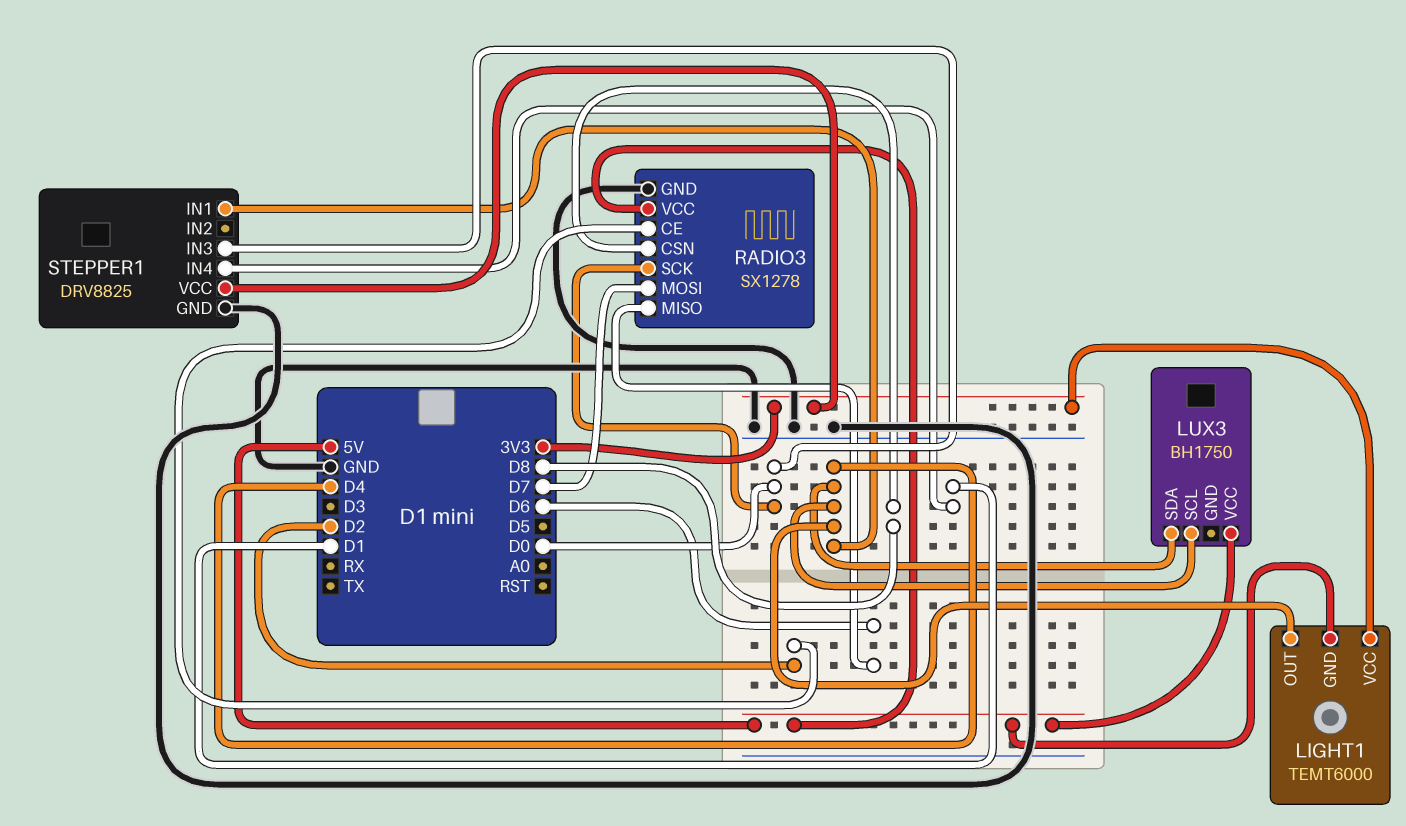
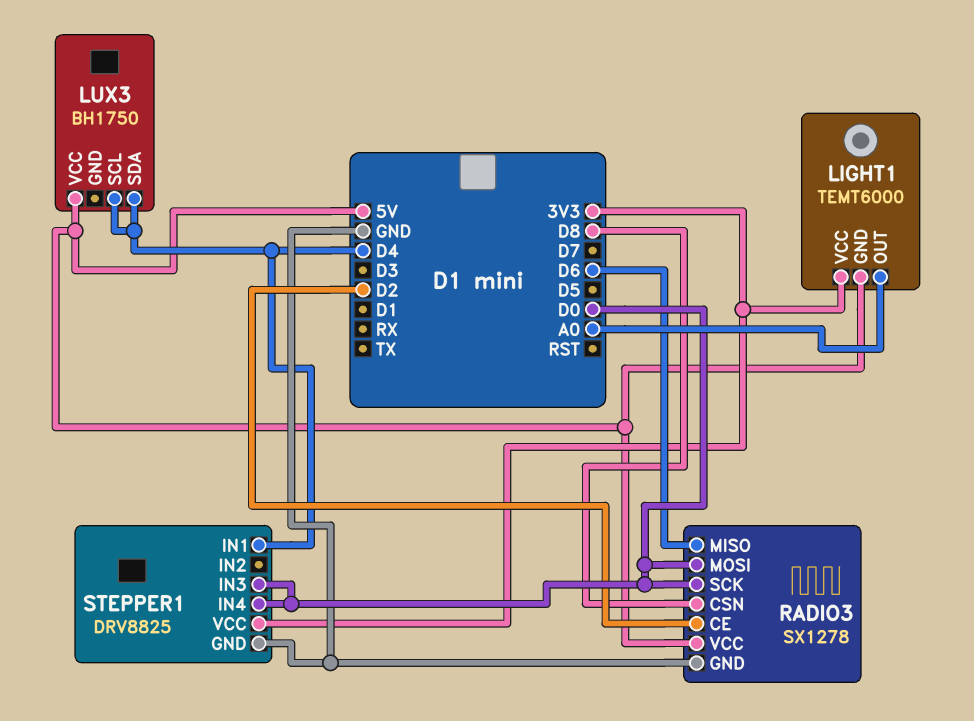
LIGHT1 pin OUT: D4 -> A0
RADIO3 pin MOSI: D7 -> D0
STEPPER1 pin IN4: D1 -> D0

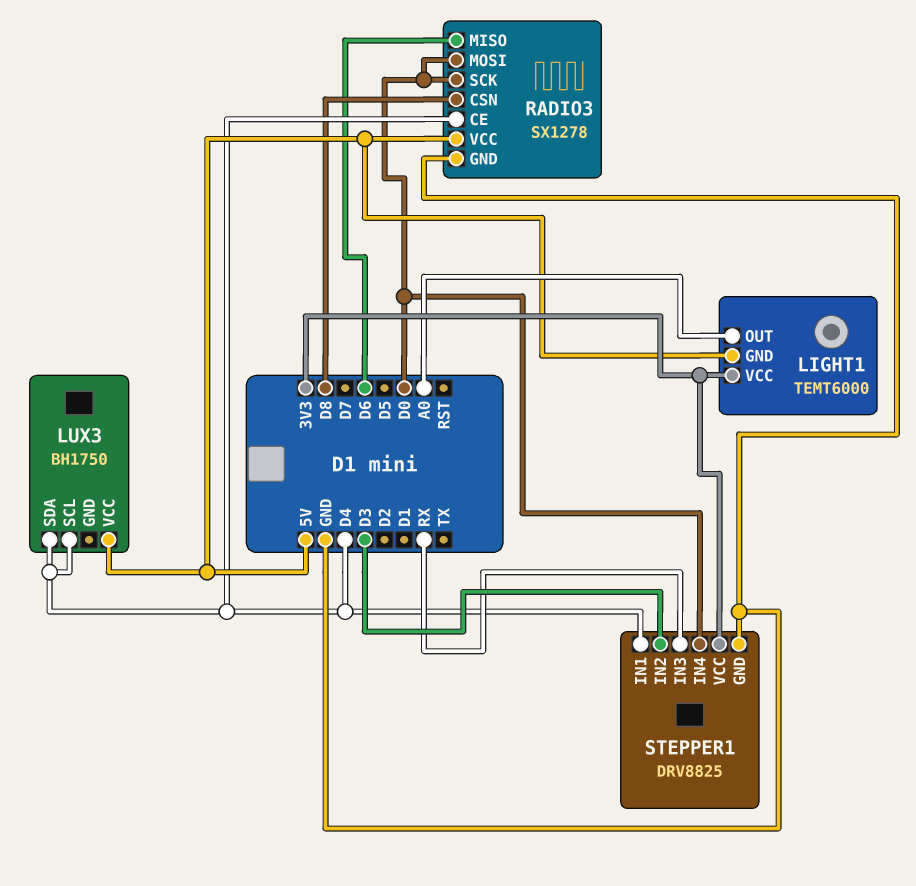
RADIO3 pin CE: D2 -> D4
STEPPER1 pin IN2: none -> D3
STEPPER1 pin IN3: D0 -> RX

